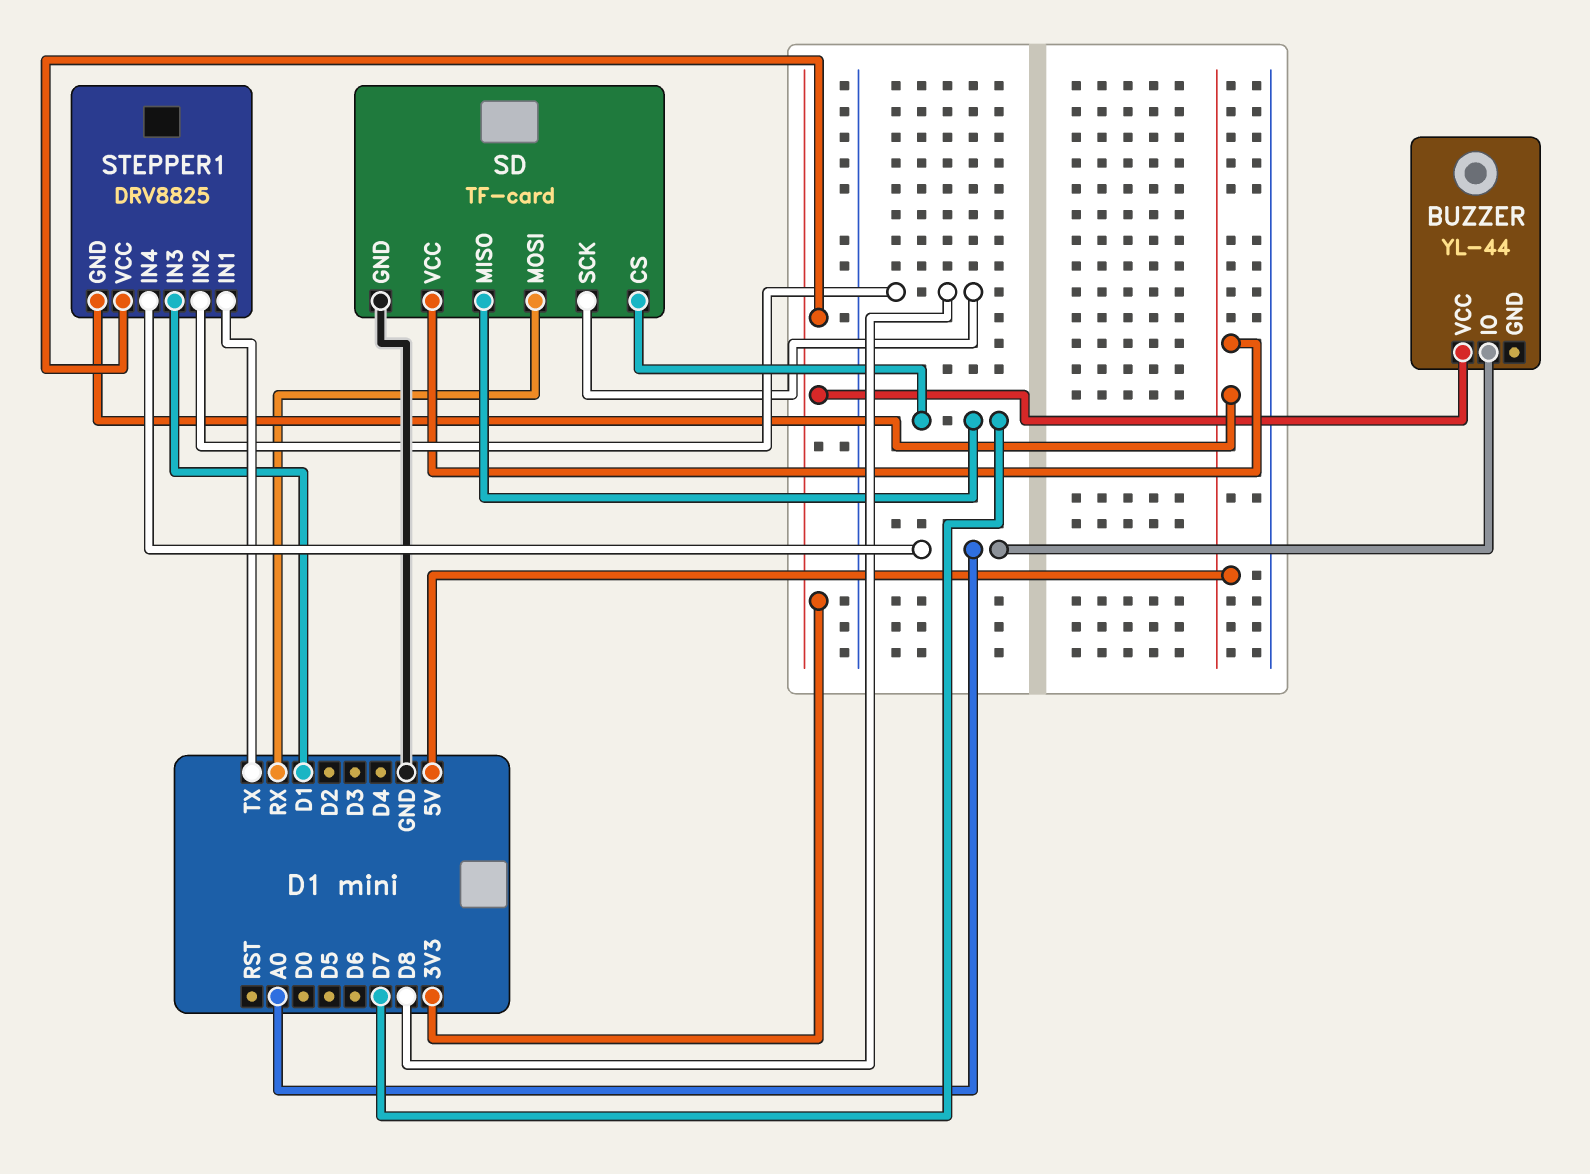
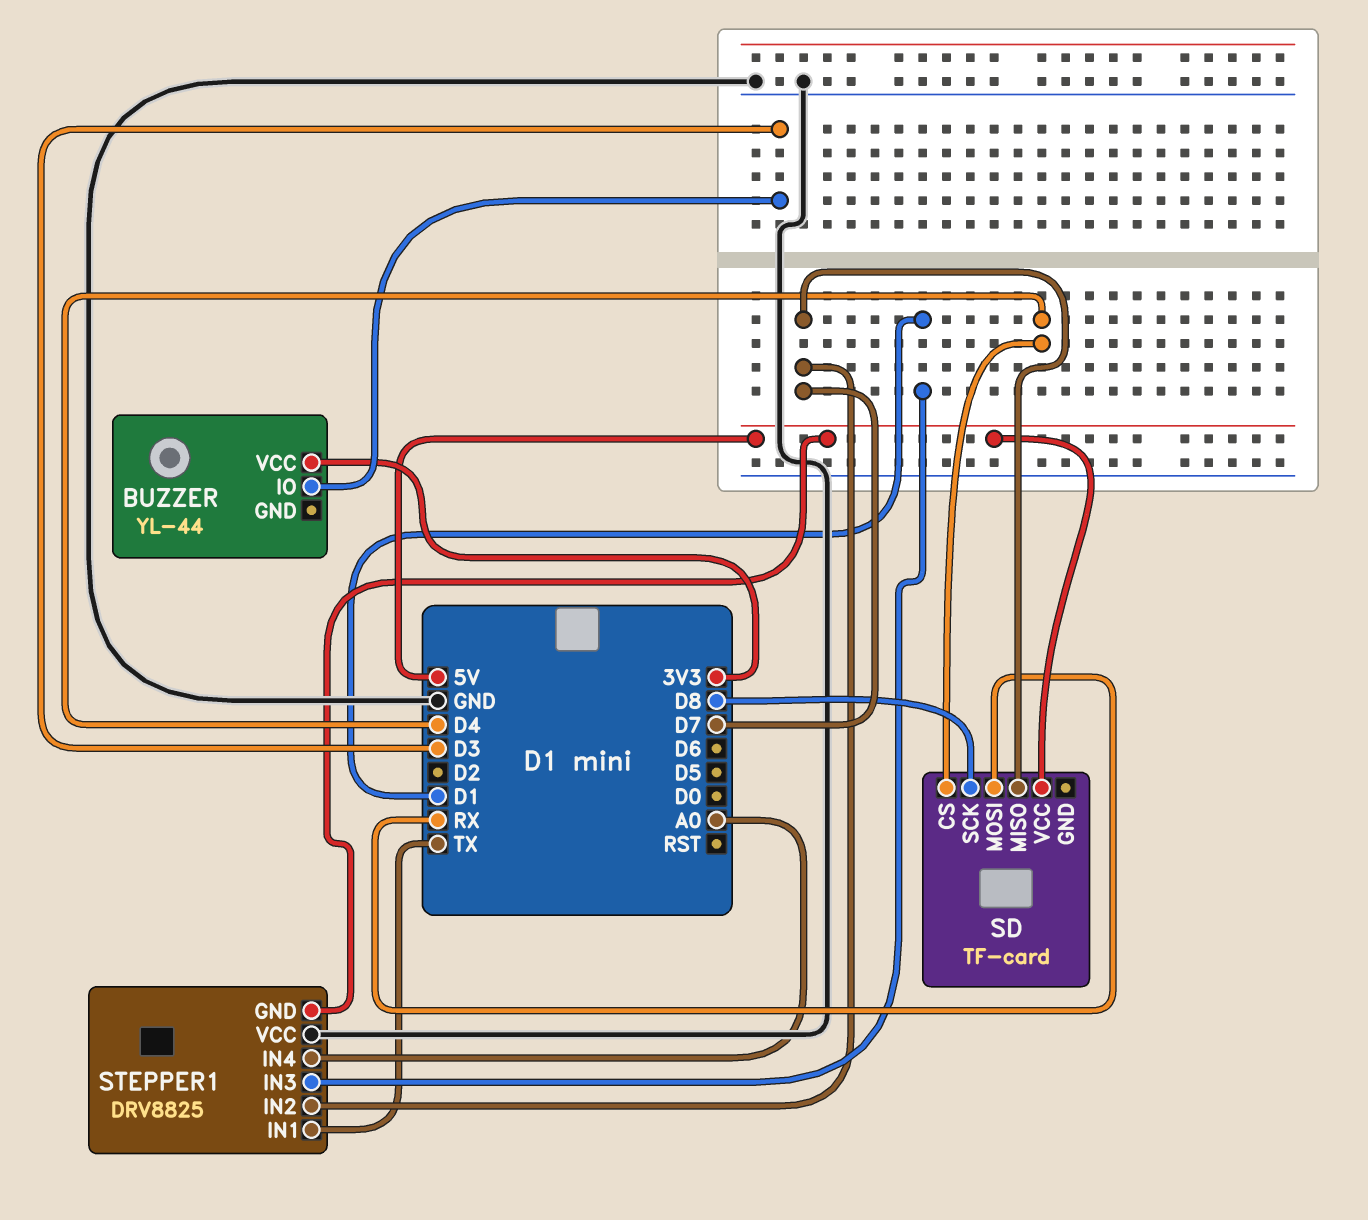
BUZZER pin IO: A0 -> D3
SD pin CS: D7 -> D4
SD pin GND: GND -> none
STEPPER1 pin IN2: D8 -> D7
STEPPER1 pin VCC: 3V3 -> GND

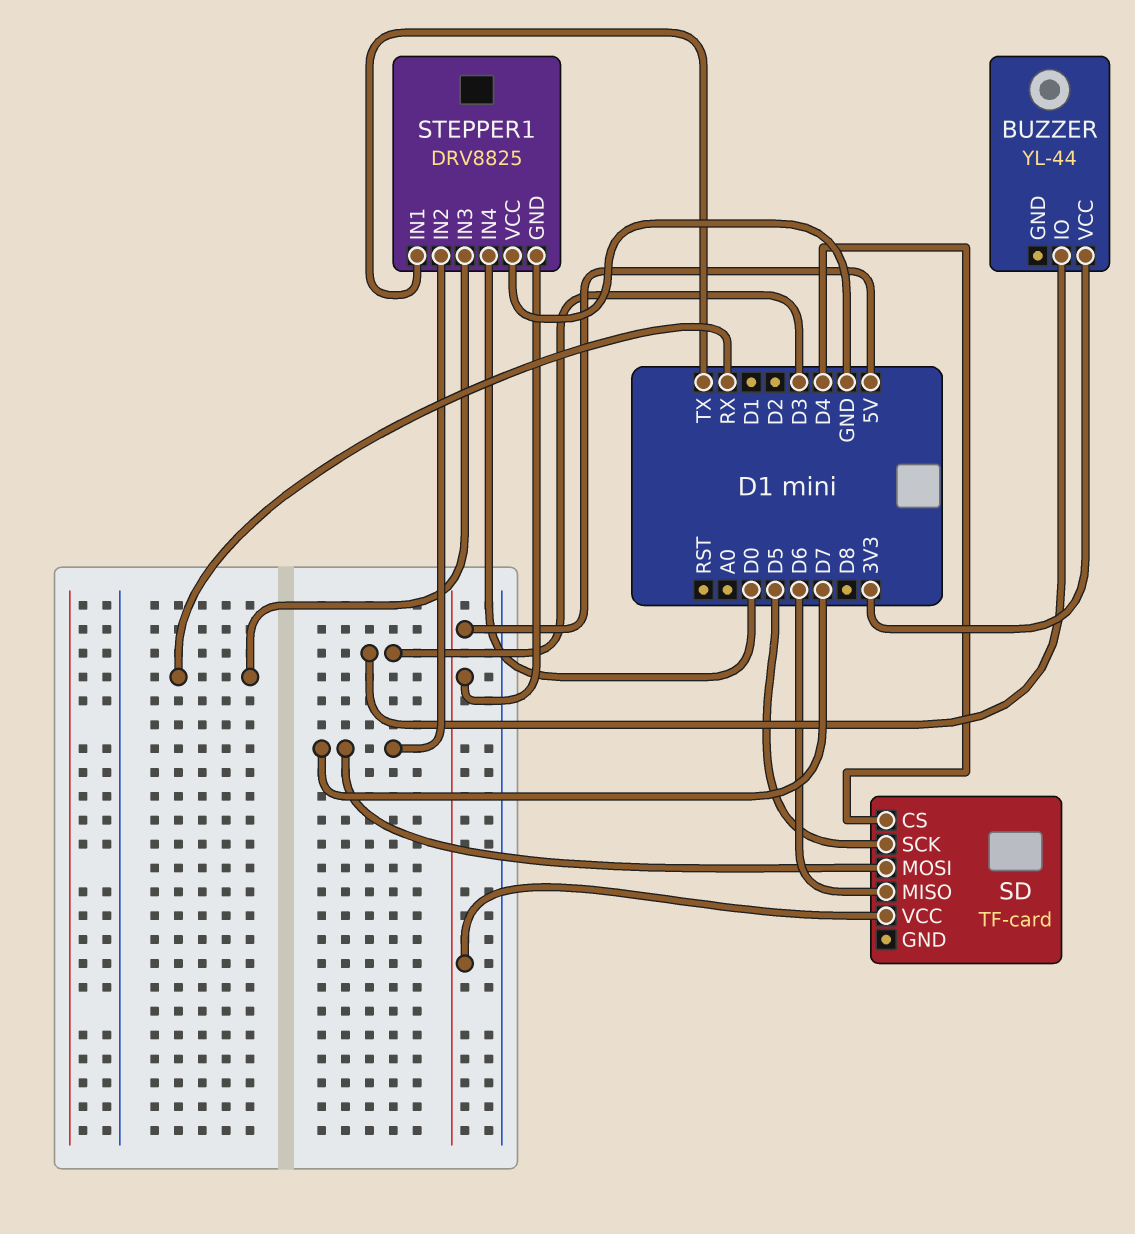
SD pin MISO: D7 -> D6
SD pin MOSI: RX -> D7
SD pin SCK: D8 -> D5
STEPPER1 pin IN3: D1 -> RX
STEPPER1 pin IN4: A0 -> D0

